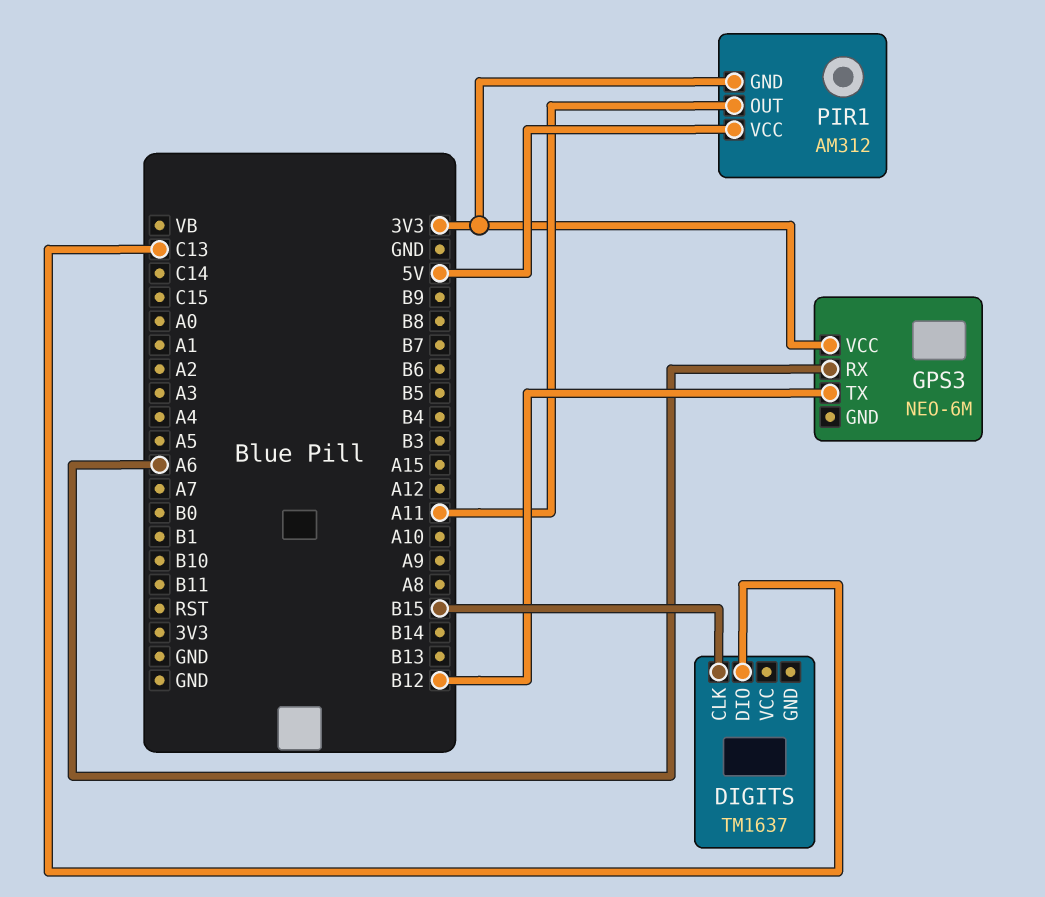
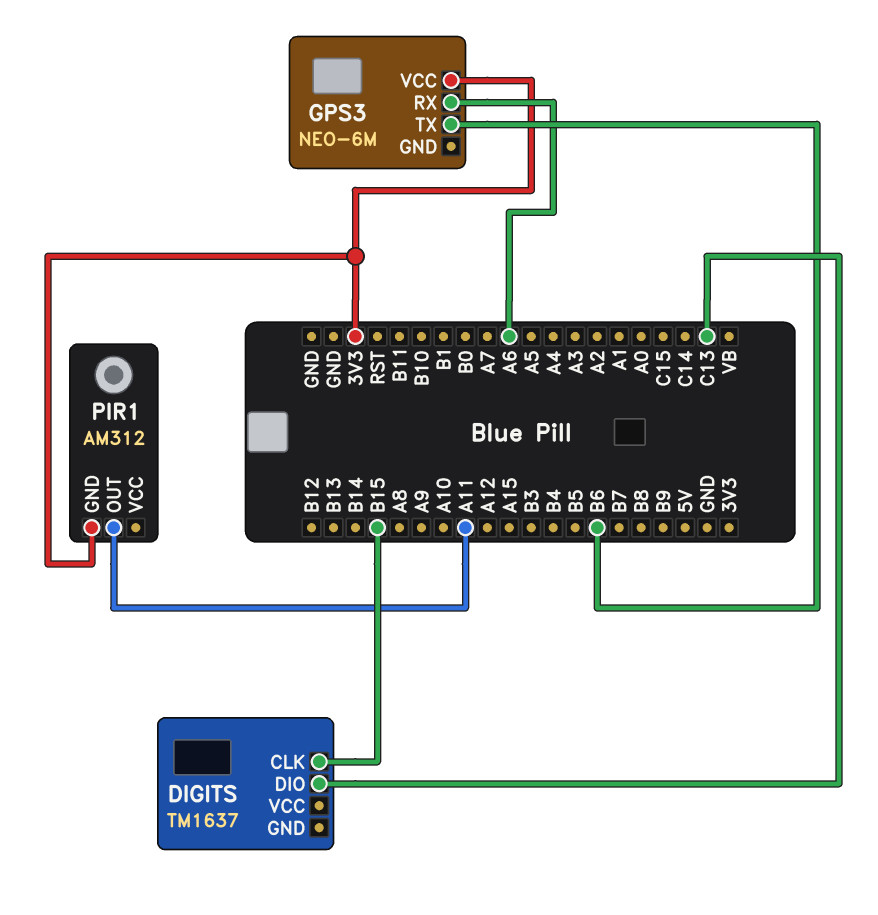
GPS3 pin TX: B12 -> B6
PIR1 pin VCC: 5V -> none

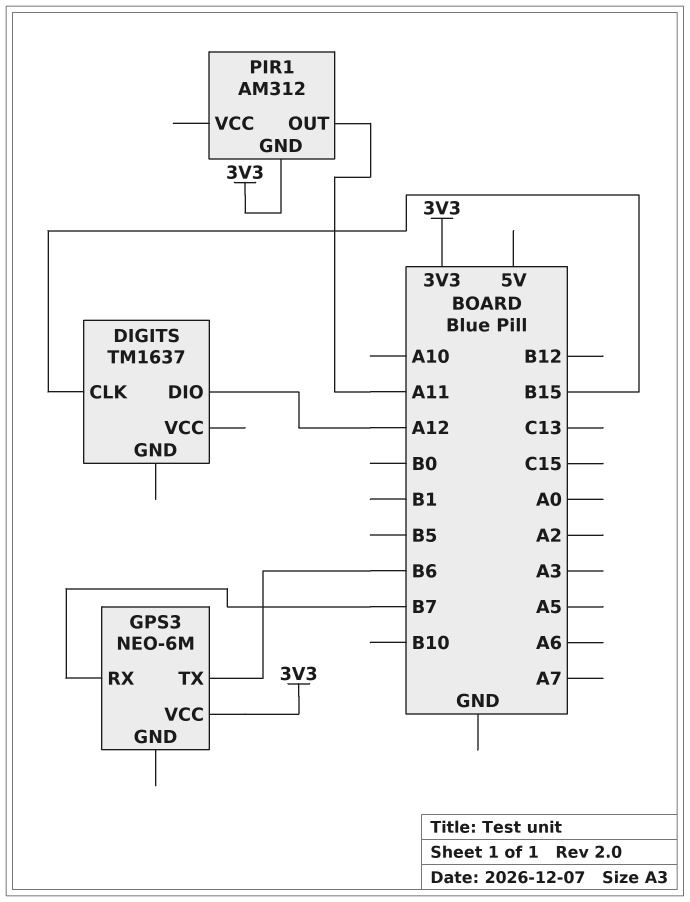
DIGITS pin DIO: C13 -> A12
GPS3 pin RX: A6 -> B7

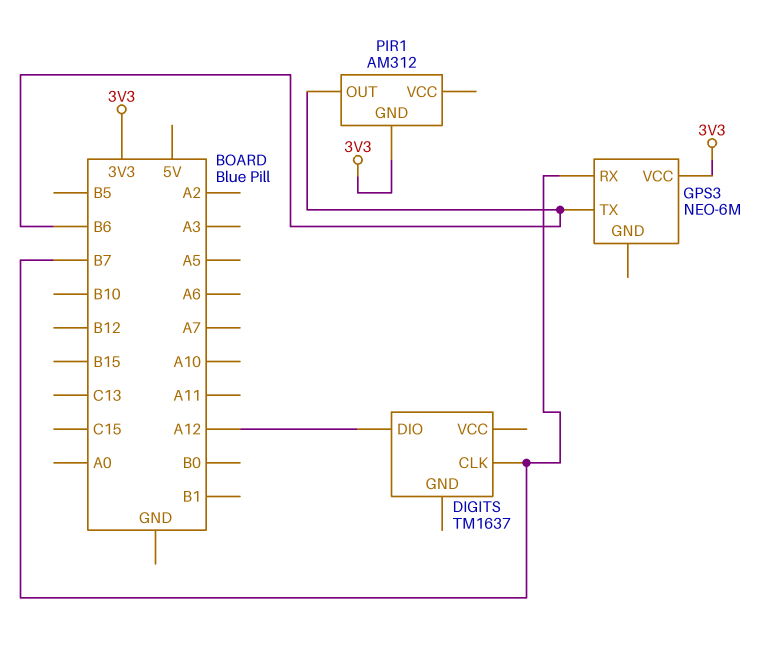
DIGITS pin CLK: B15 -> B7
PIR1 pin OUT: A11 -> B6

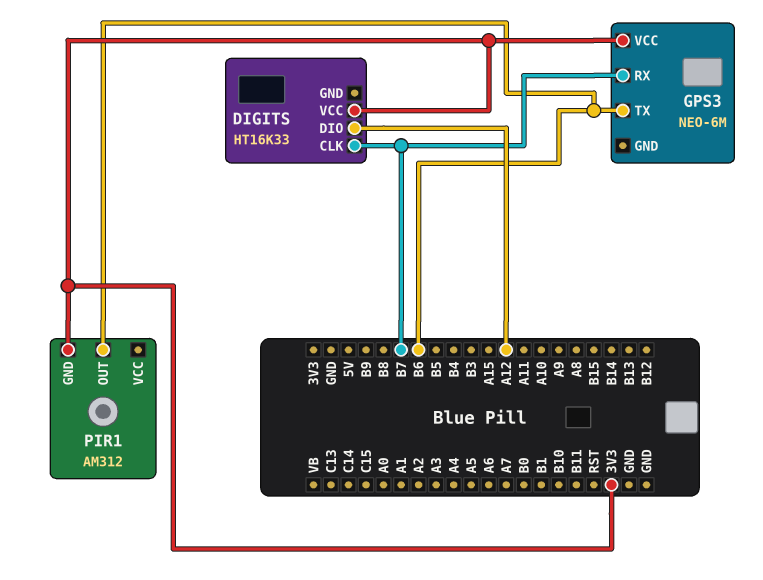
DIGITS: TM1637 -> HT16K33
DIGITS pin VCC: none -> 3V3

